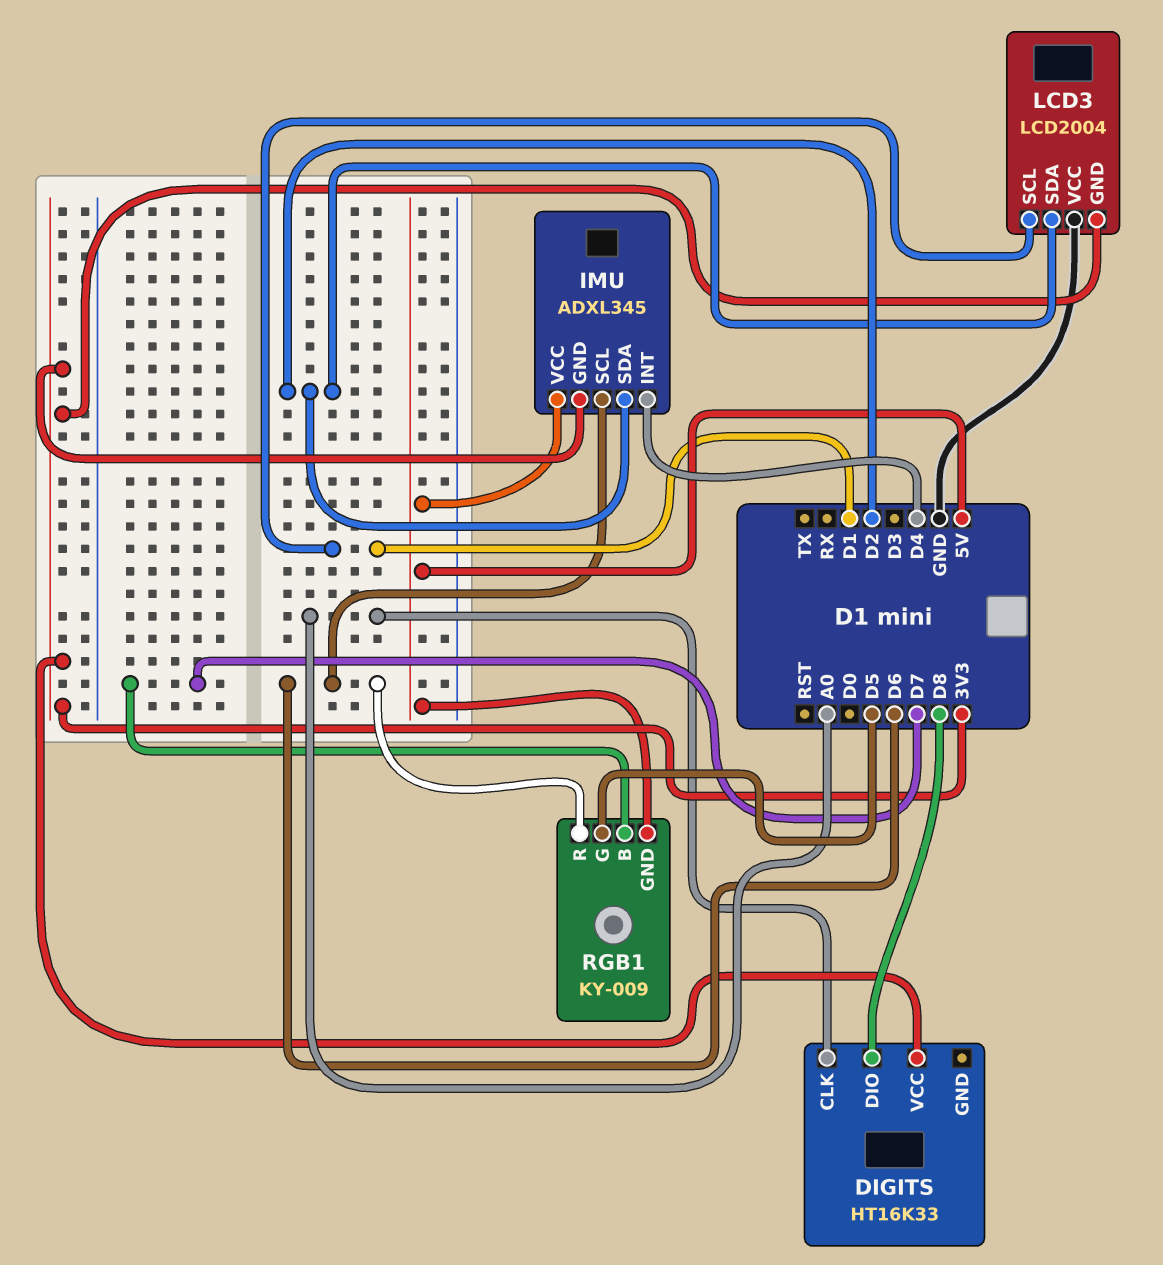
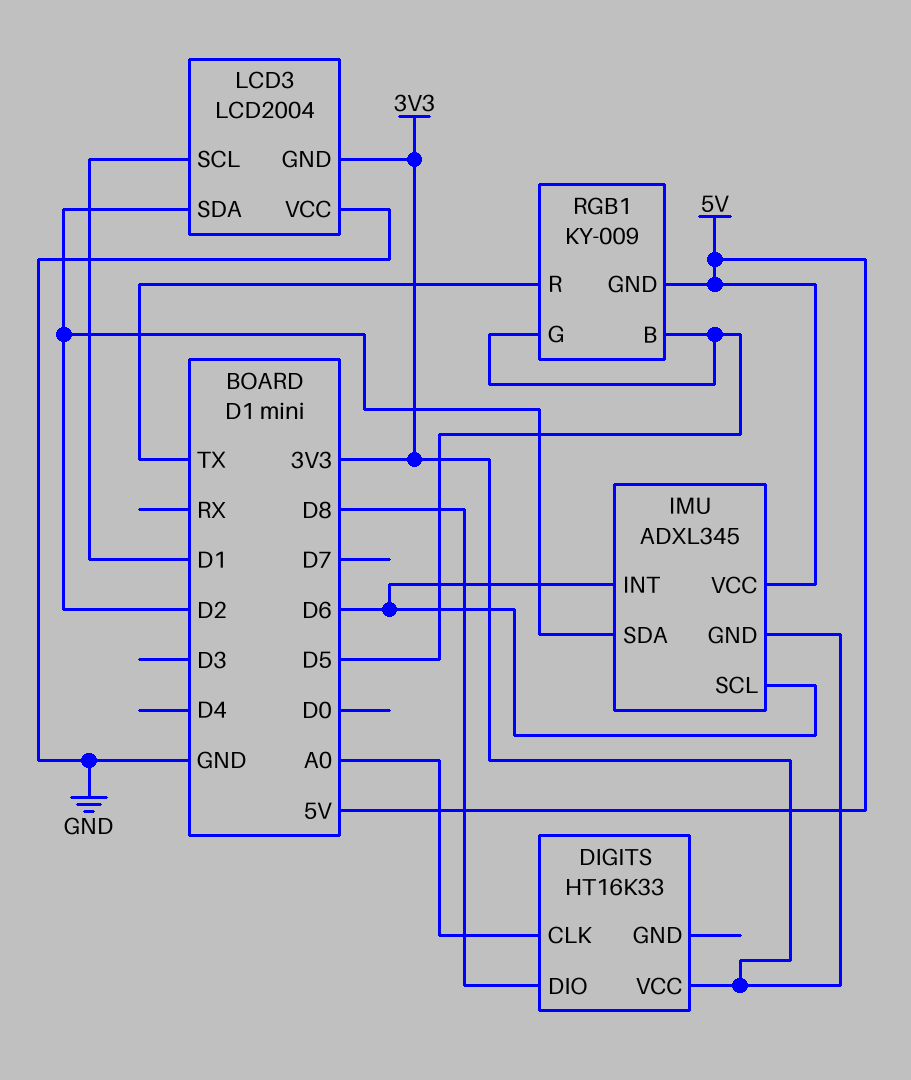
IMU pin INT: D4 -> D6
RGB1 pin B: D7 -> D5
RGB1 pin R: D6 -> TX

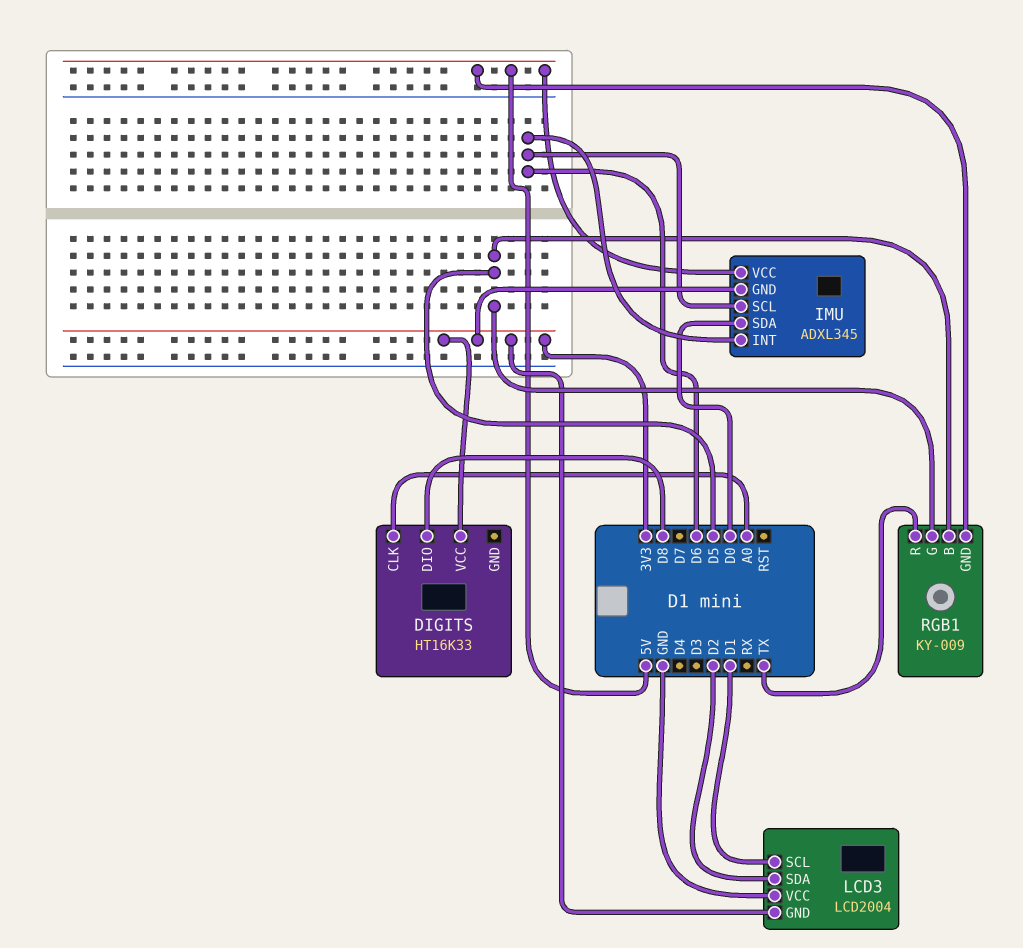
IMU pin SDA: D2 -> D0

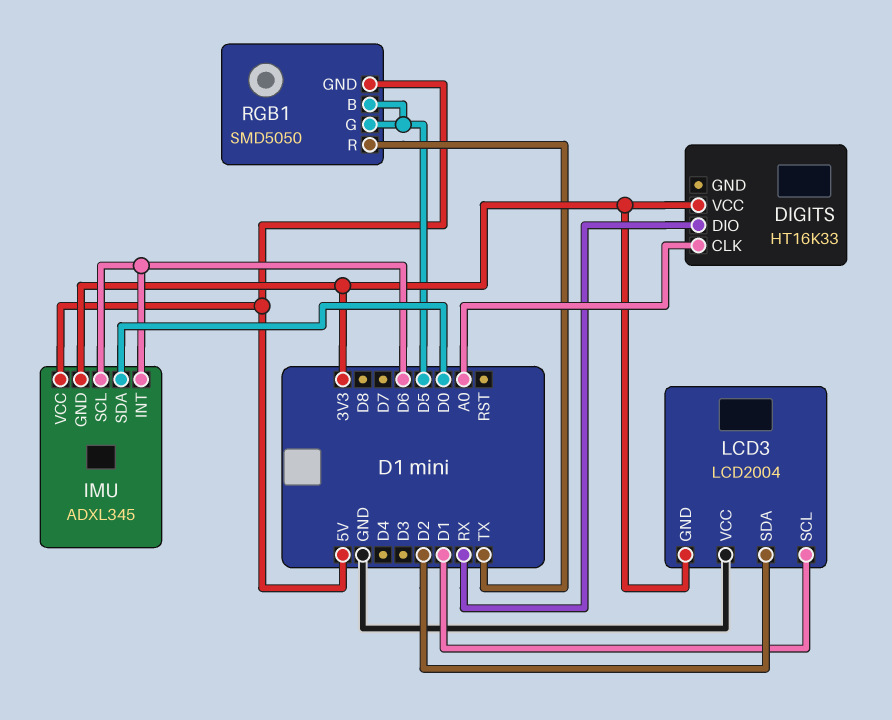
DIGITS pin DIO: D8 -> RX
RGB1: KY-009 -> SMD5050

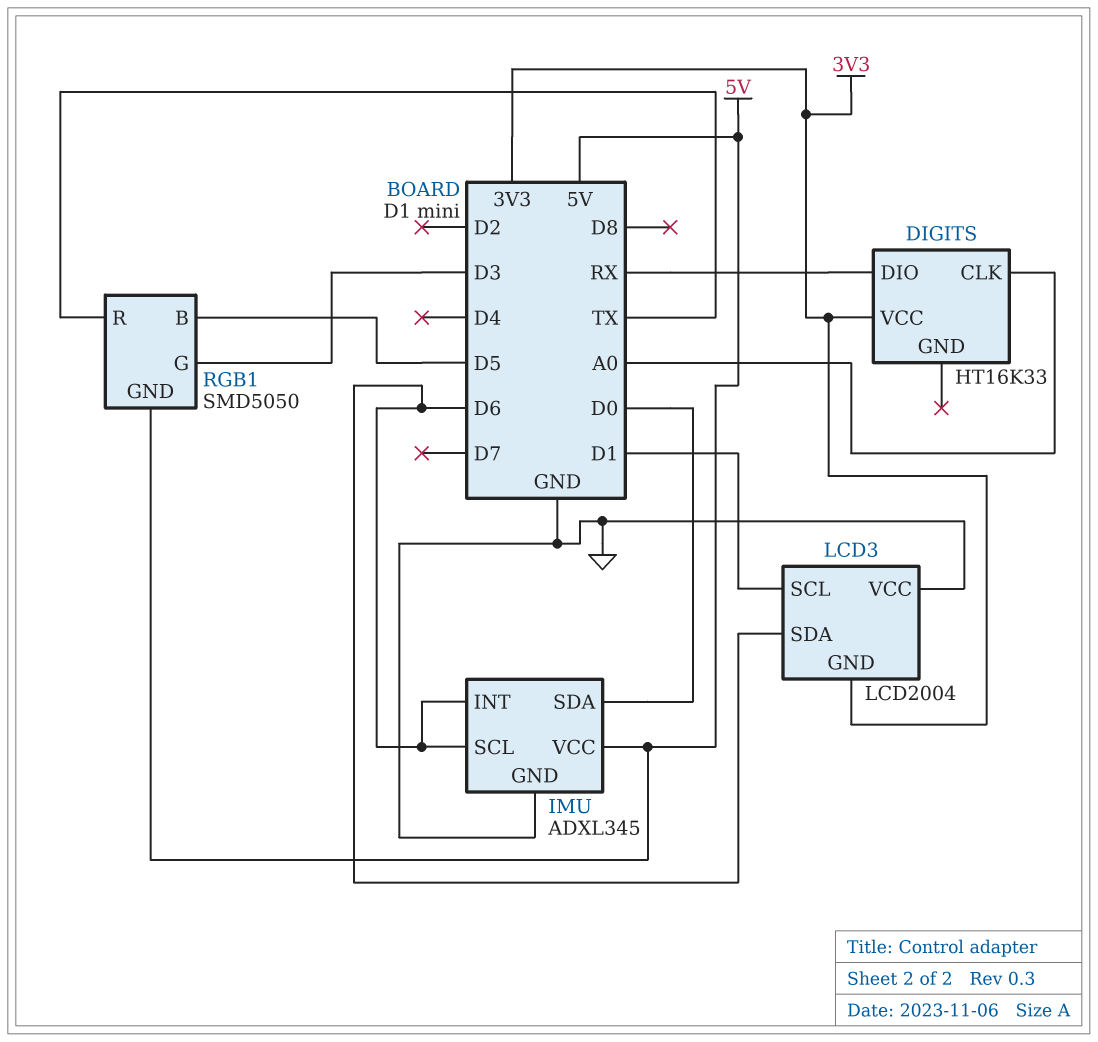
IMU pin GND: 3V3 -> GND
LCD3 pin SDA: D2 -> D6
RGB1 pin G: D5 -> D3

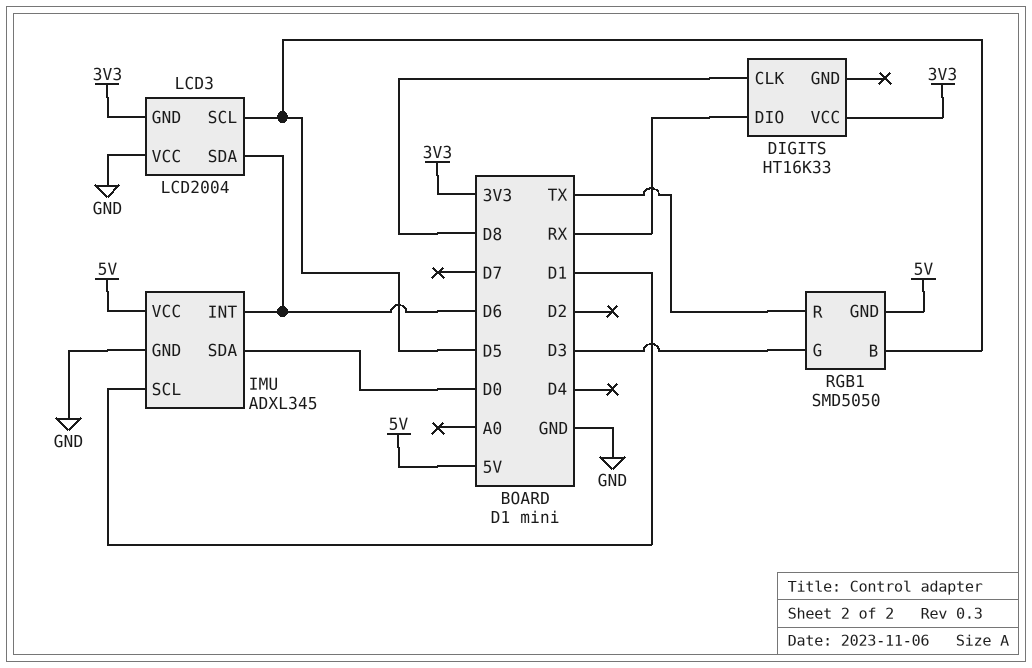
DIGITS pin CLK: A0 -> D8
IMU pin SCL: D6 -> D1
LCD3 pin SCL: D1 -> D5

